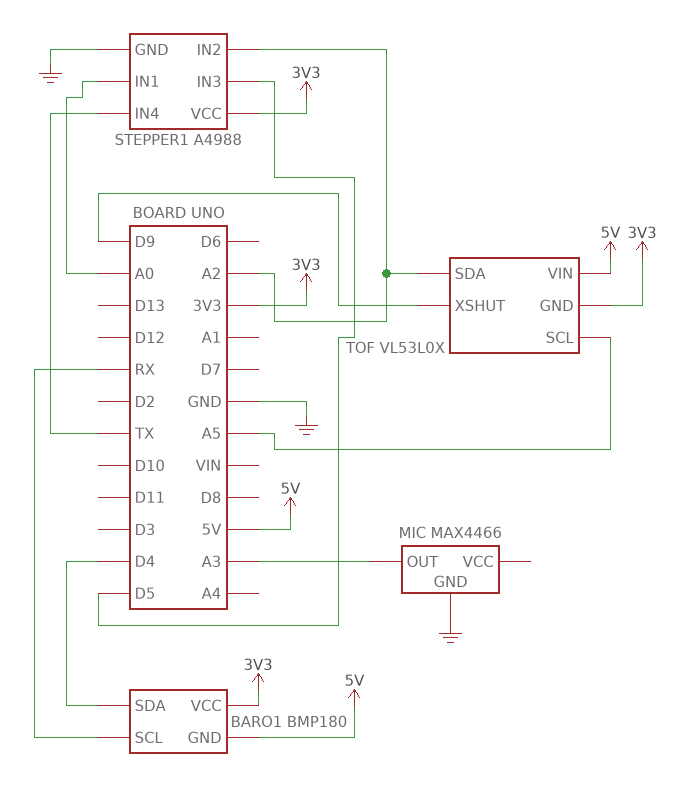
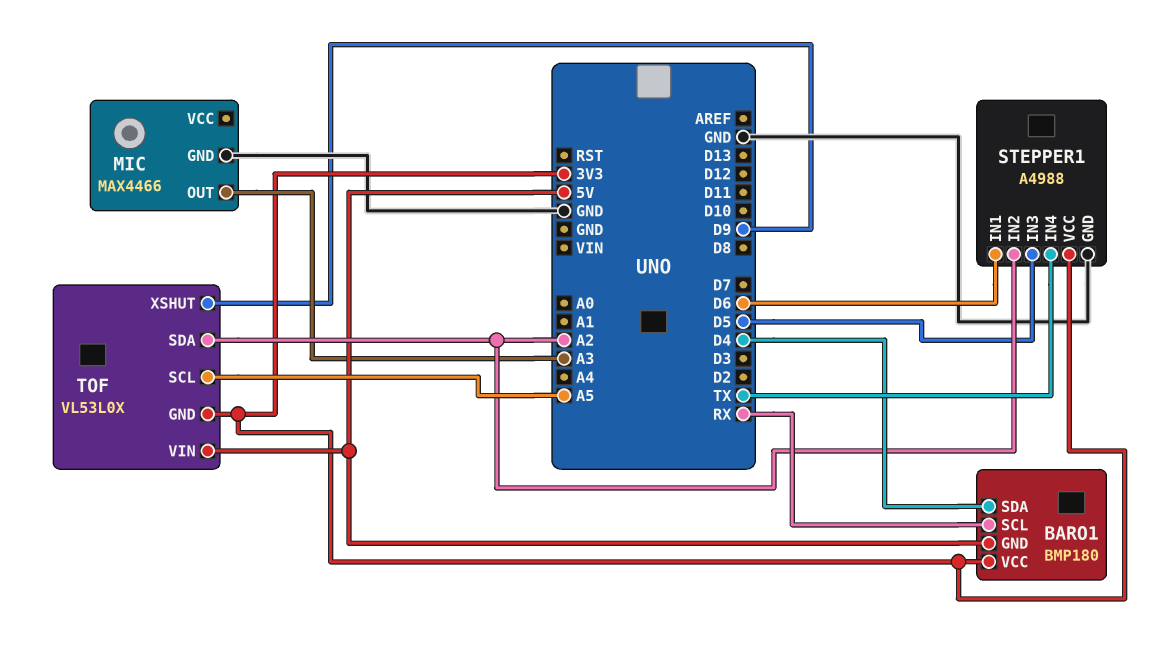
STEPPER1 pin IN1: A0 -> D6

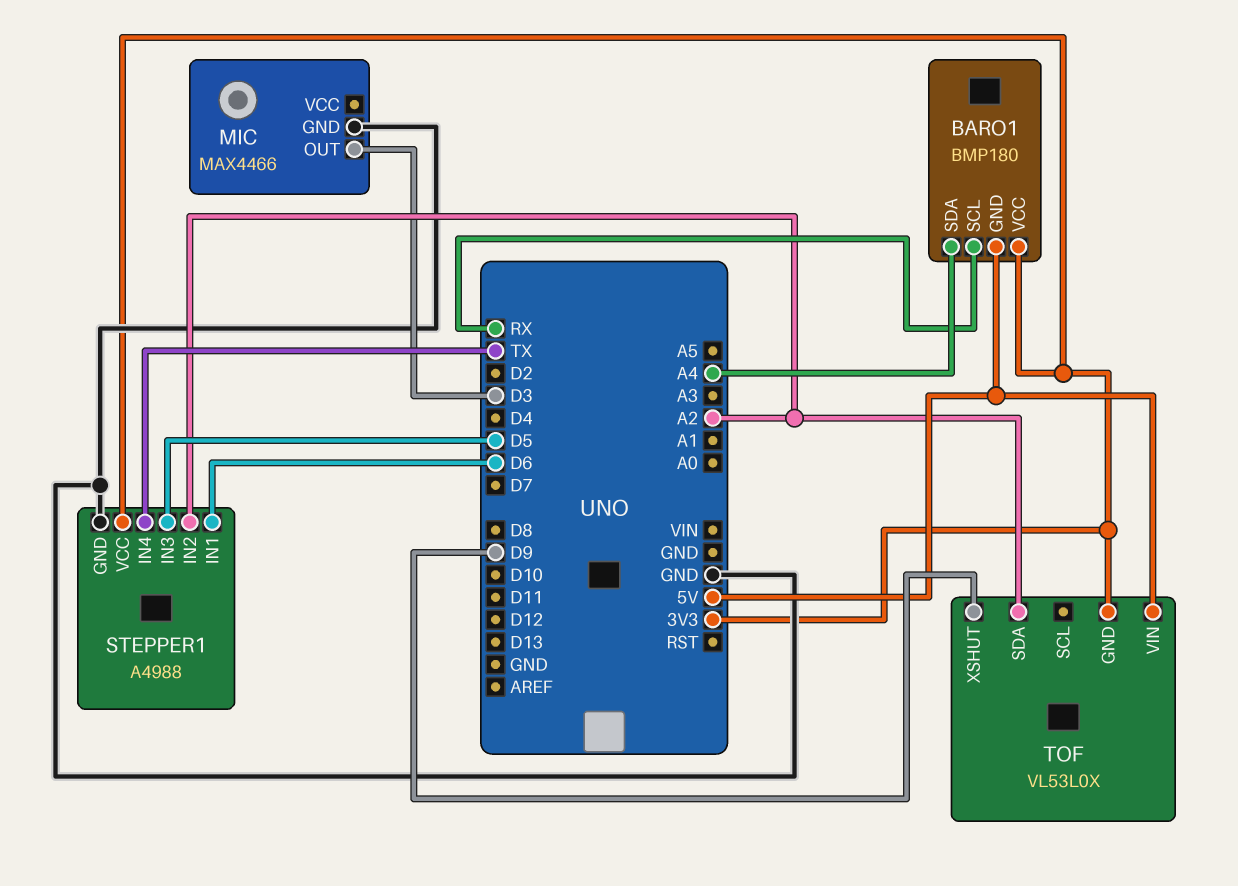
BARO1 pin SDA: D4 -> A4
MIC pin OUT: A3 -> D3
TOF pin SCL: A5 -> none

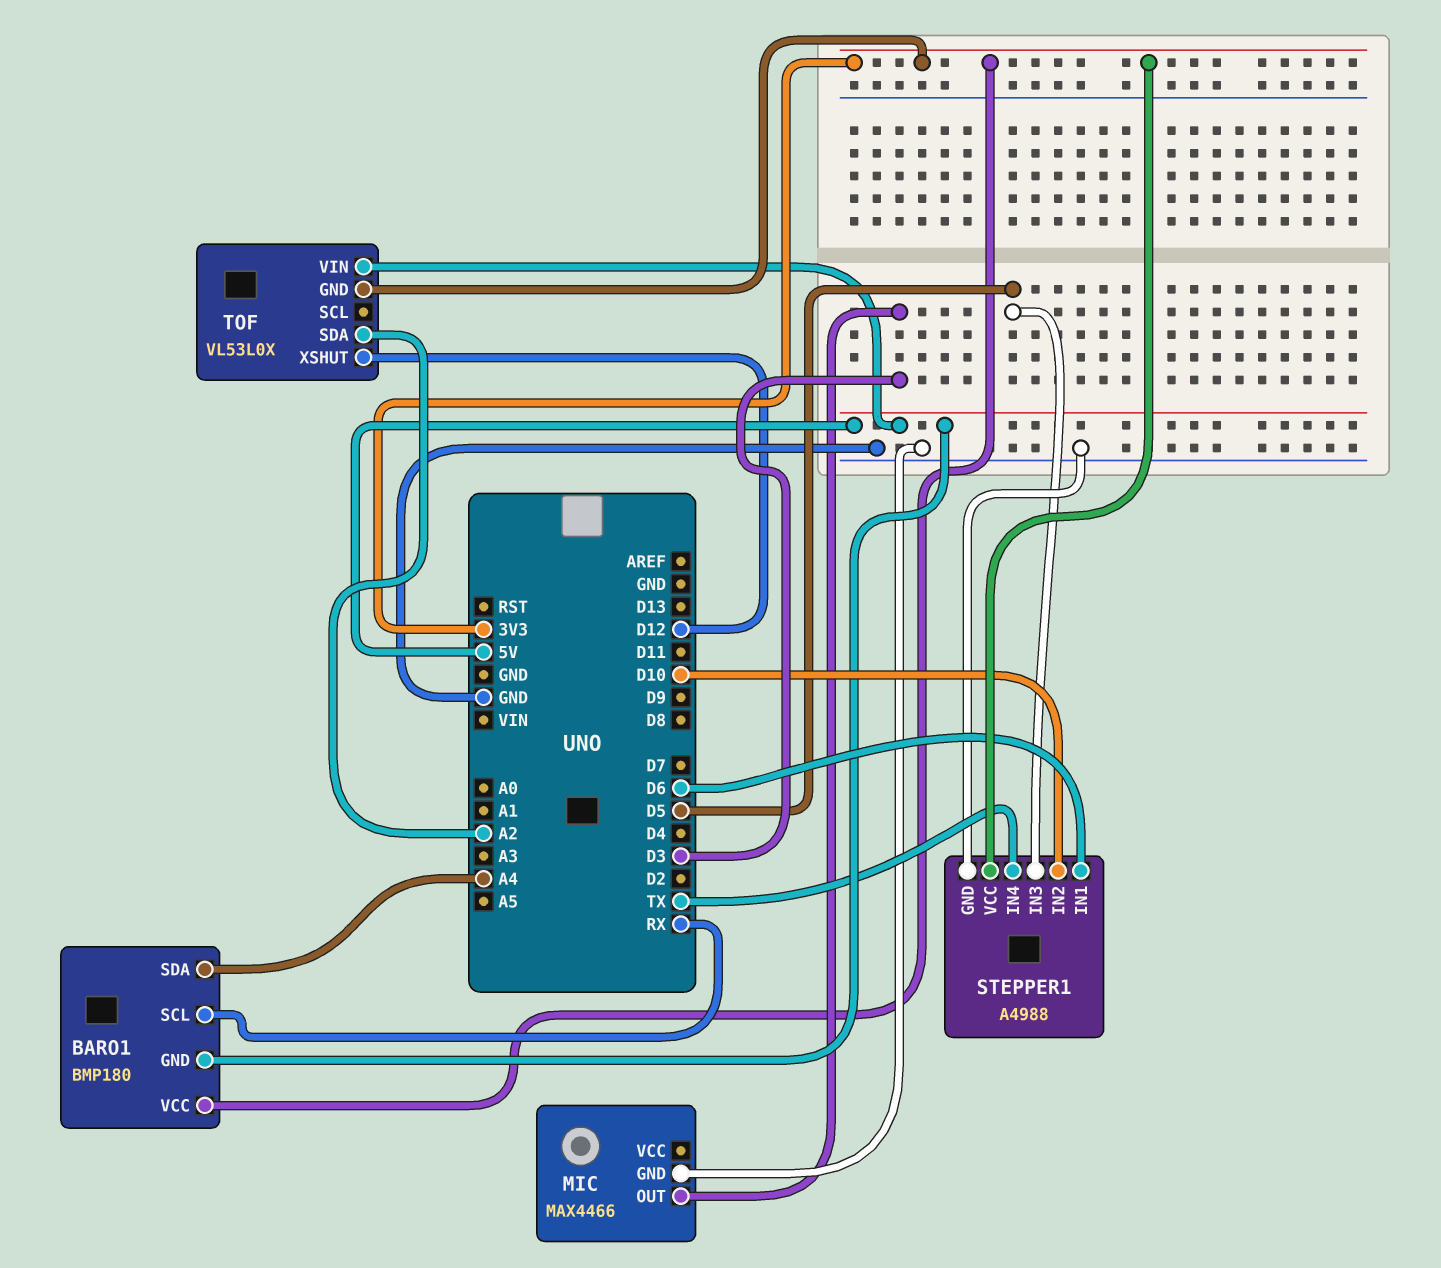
STEPPER1 pin IN2: A2 -> D10
TOF pin XSHUT: D9 -> D12

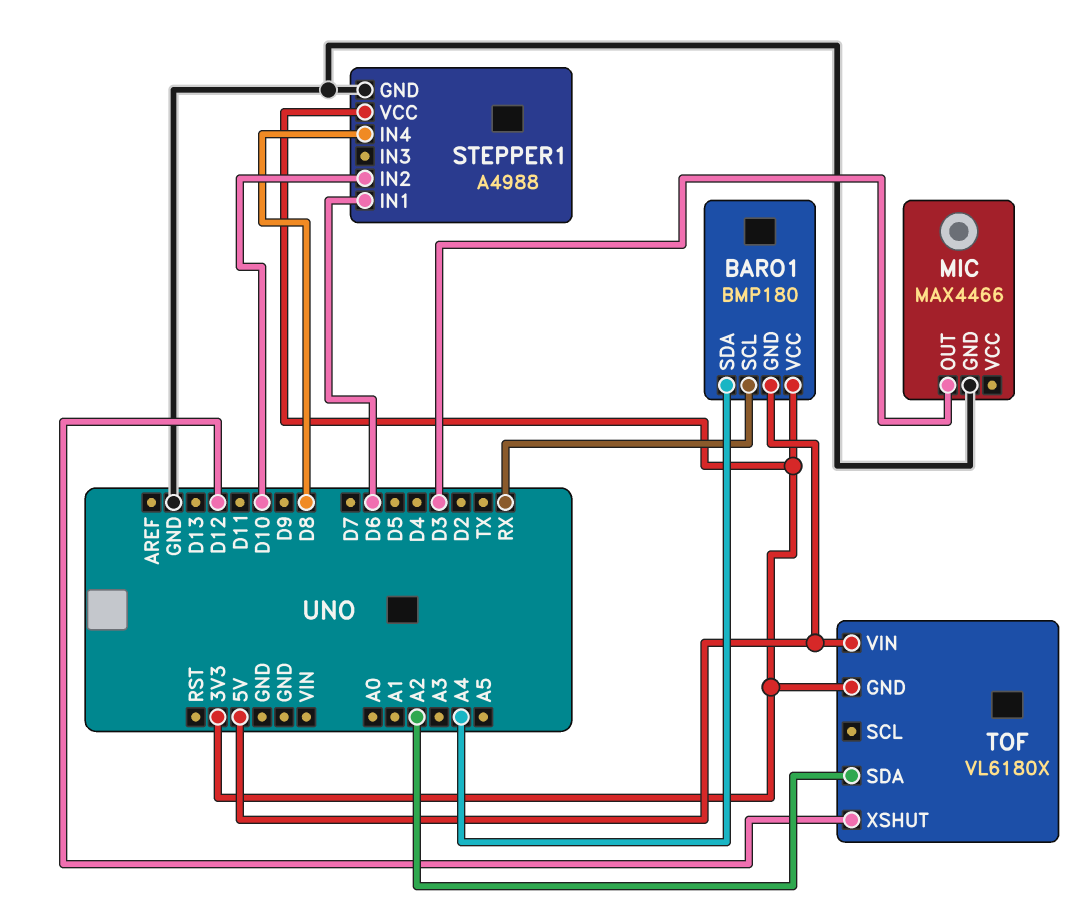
STEPPER1 pin IN3: D5 -> none
STEPPER1 pin IN4: TX -> D8
TOF: VL53L0X -> VL6180X

